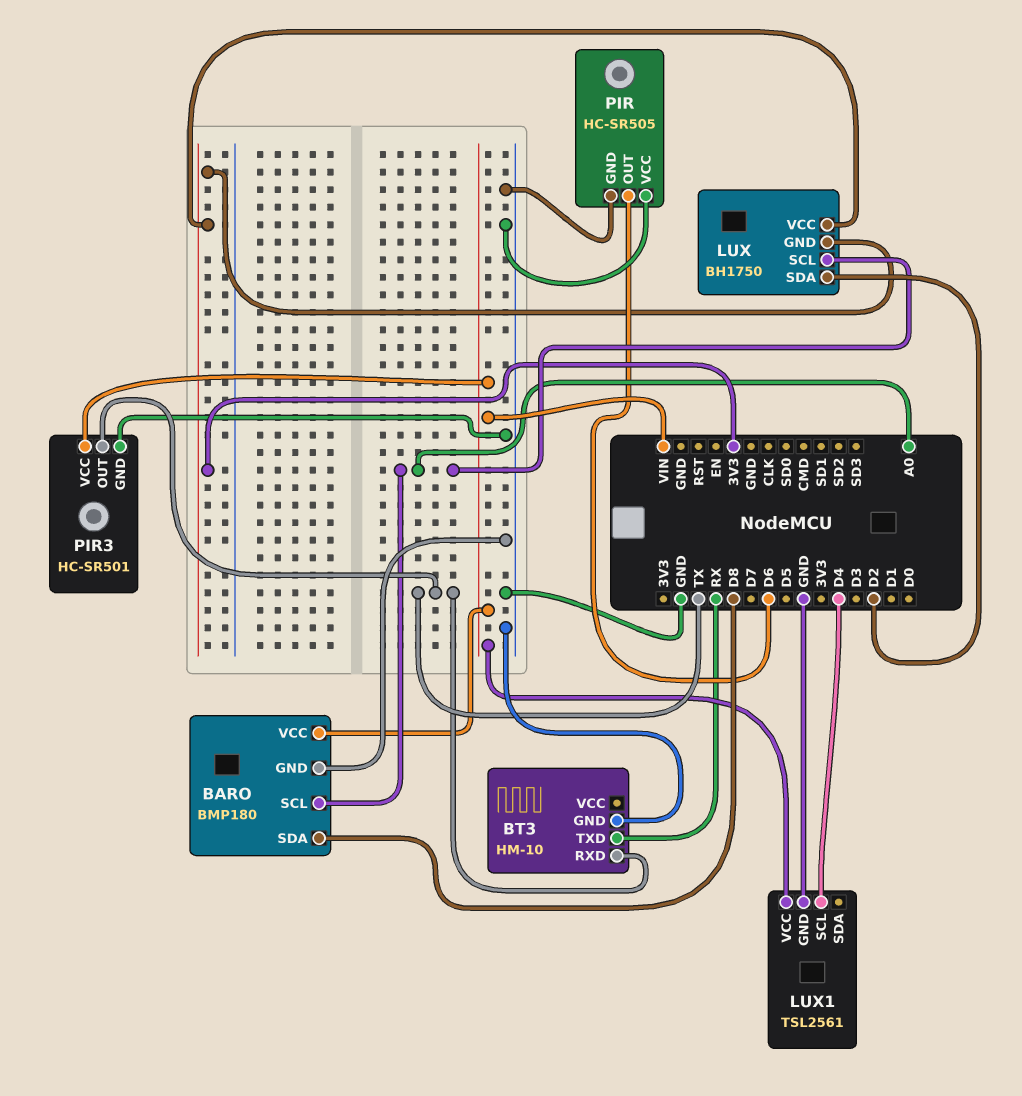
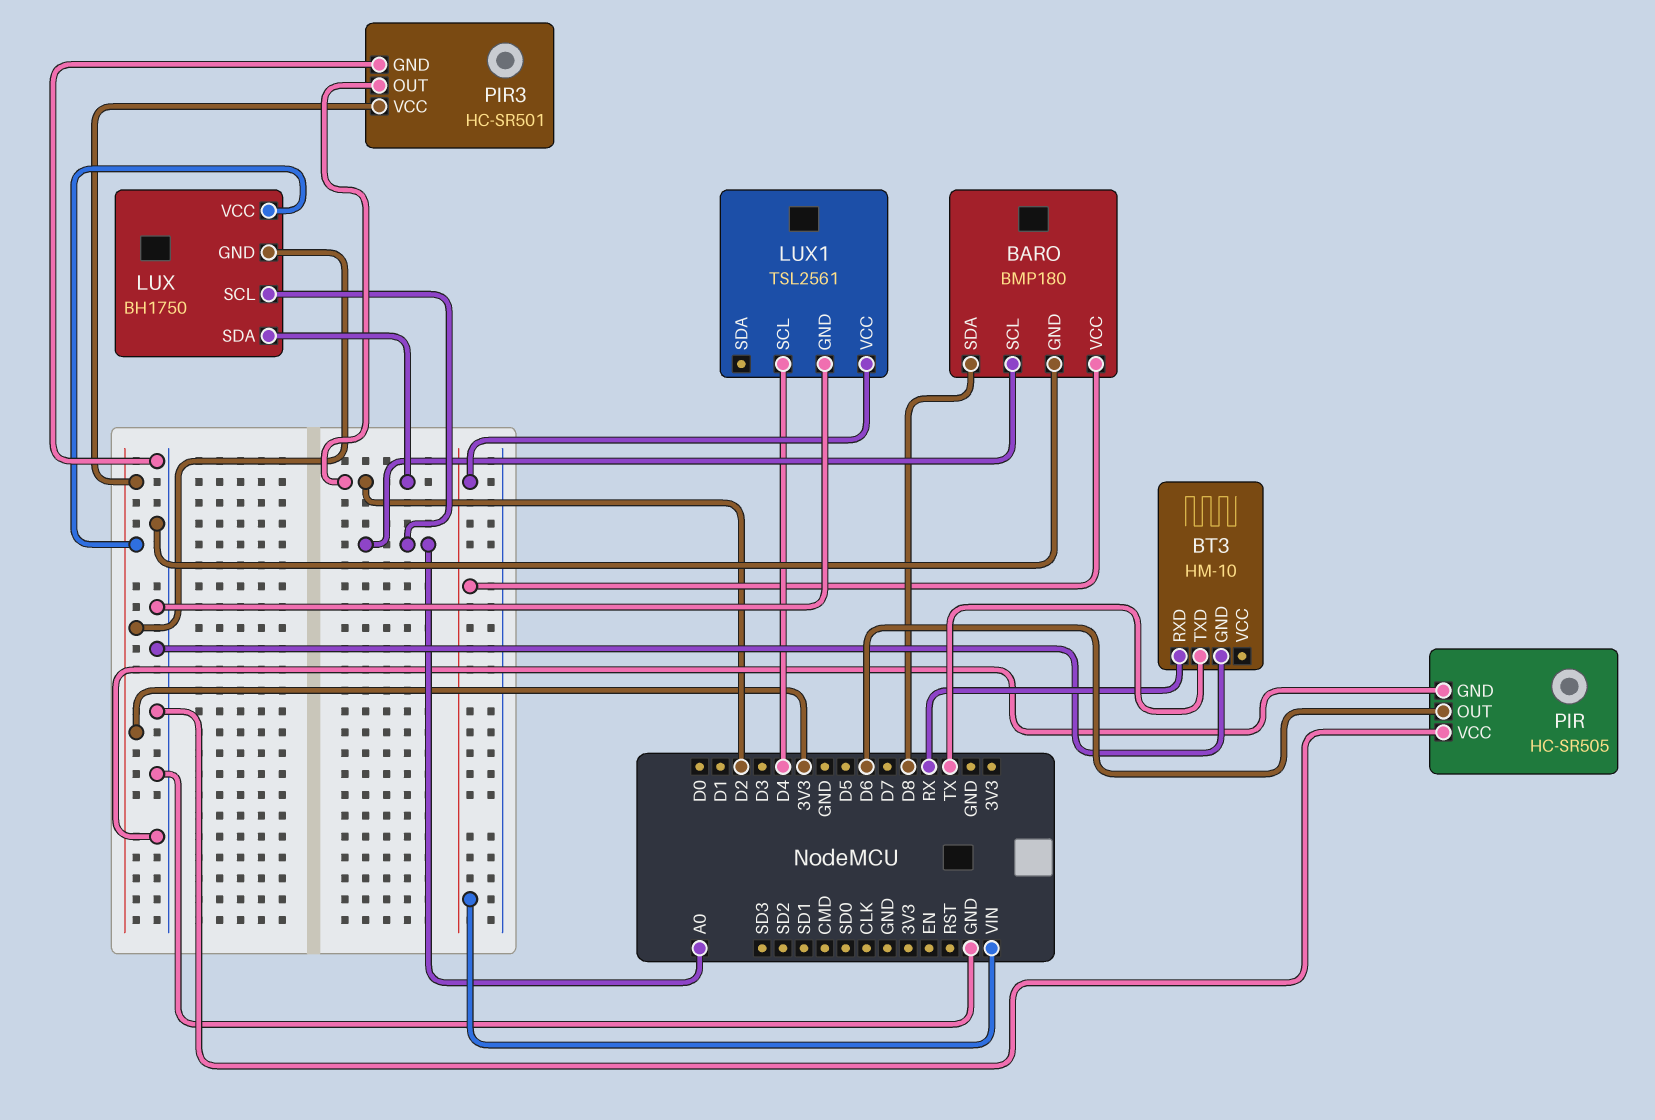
BT3 pin RXD: TX -> RX
BT3 pin TXD: RX -> TX
PIR3 pin OUT: TX -> D2
PIR3 pin VCC: VIN -> 3V3

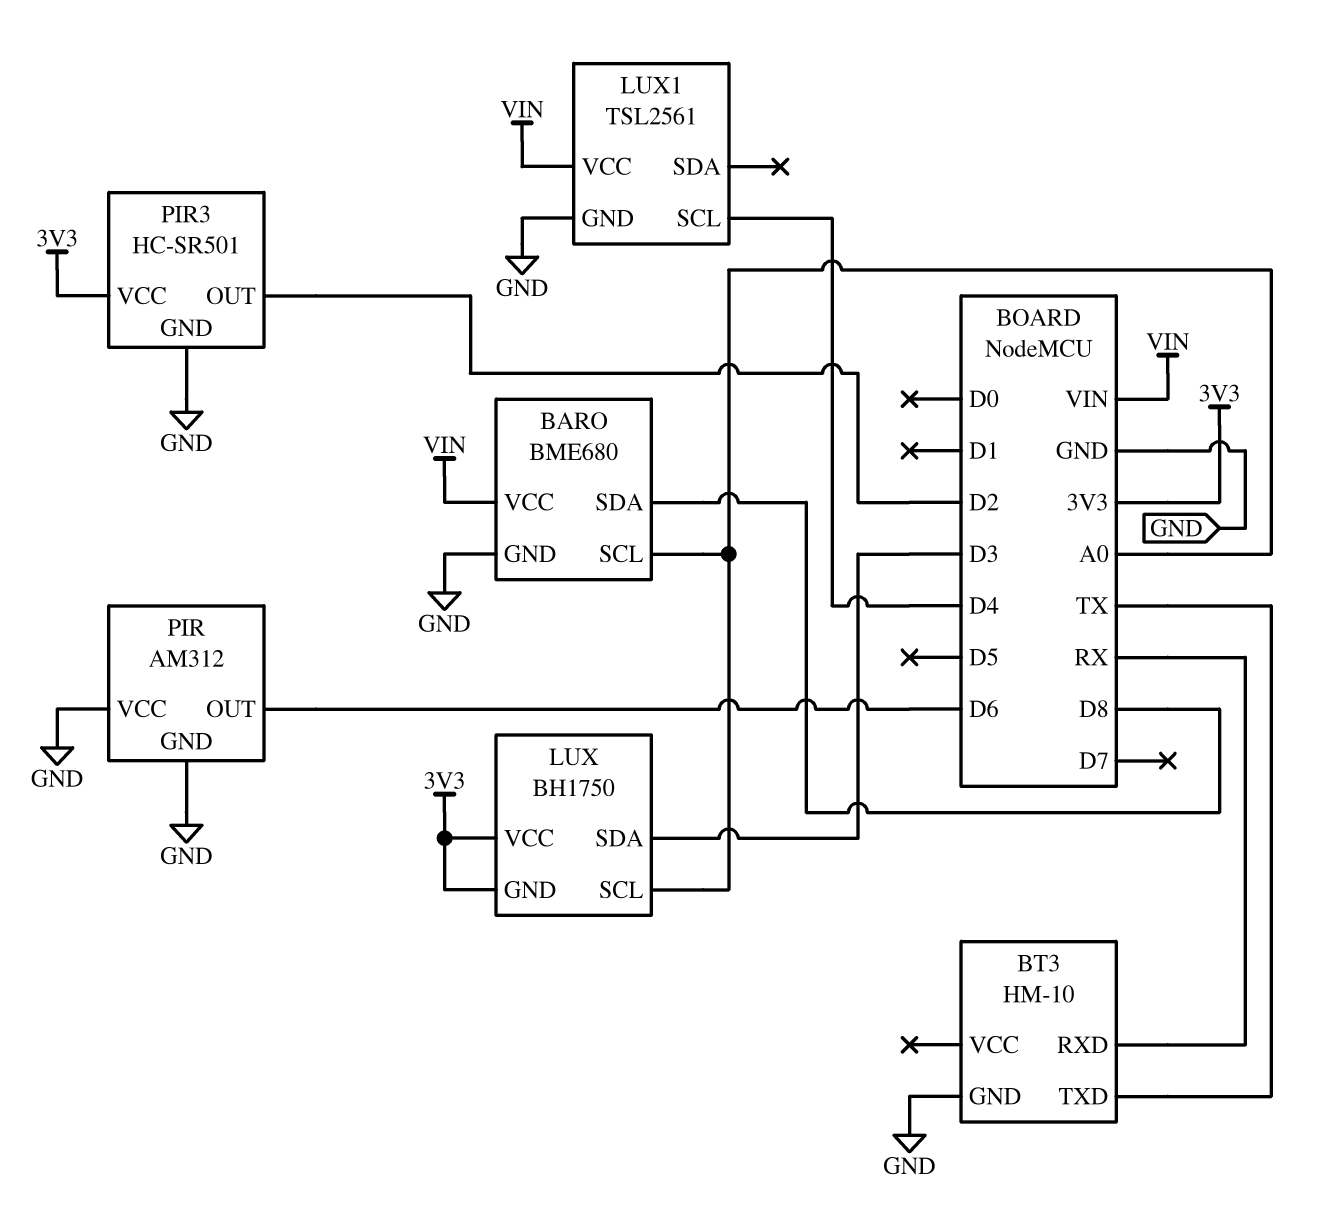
BARO: BMP180 -> BME680
LUX pin SDA: D2 -> D3
PIR: HC-SR505 -> AM312

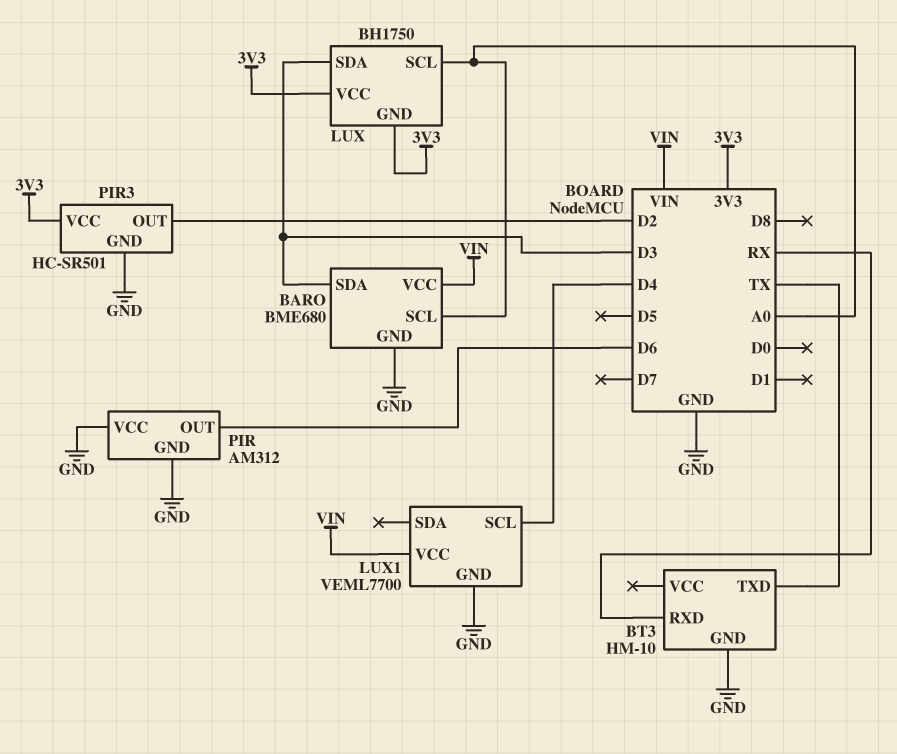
BARO pin SDA: D8 -> D3
LUX1: TSL2561 -> VEML7700

